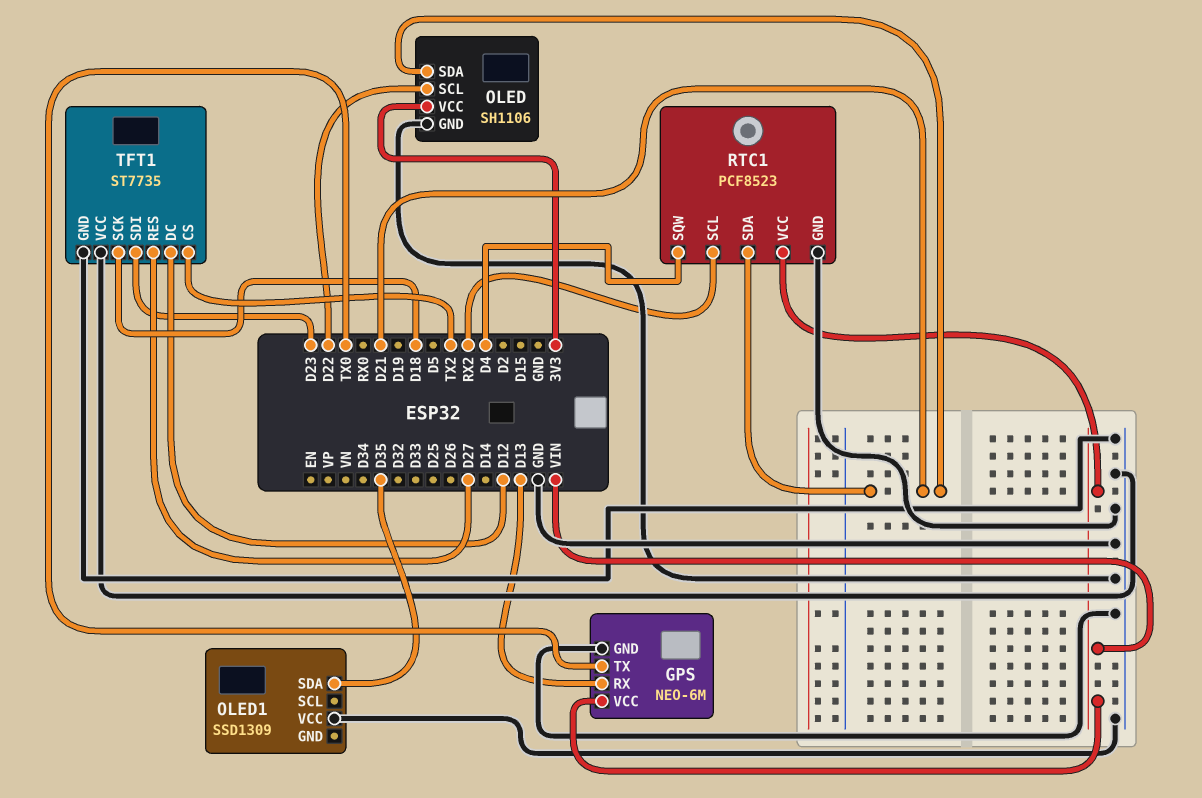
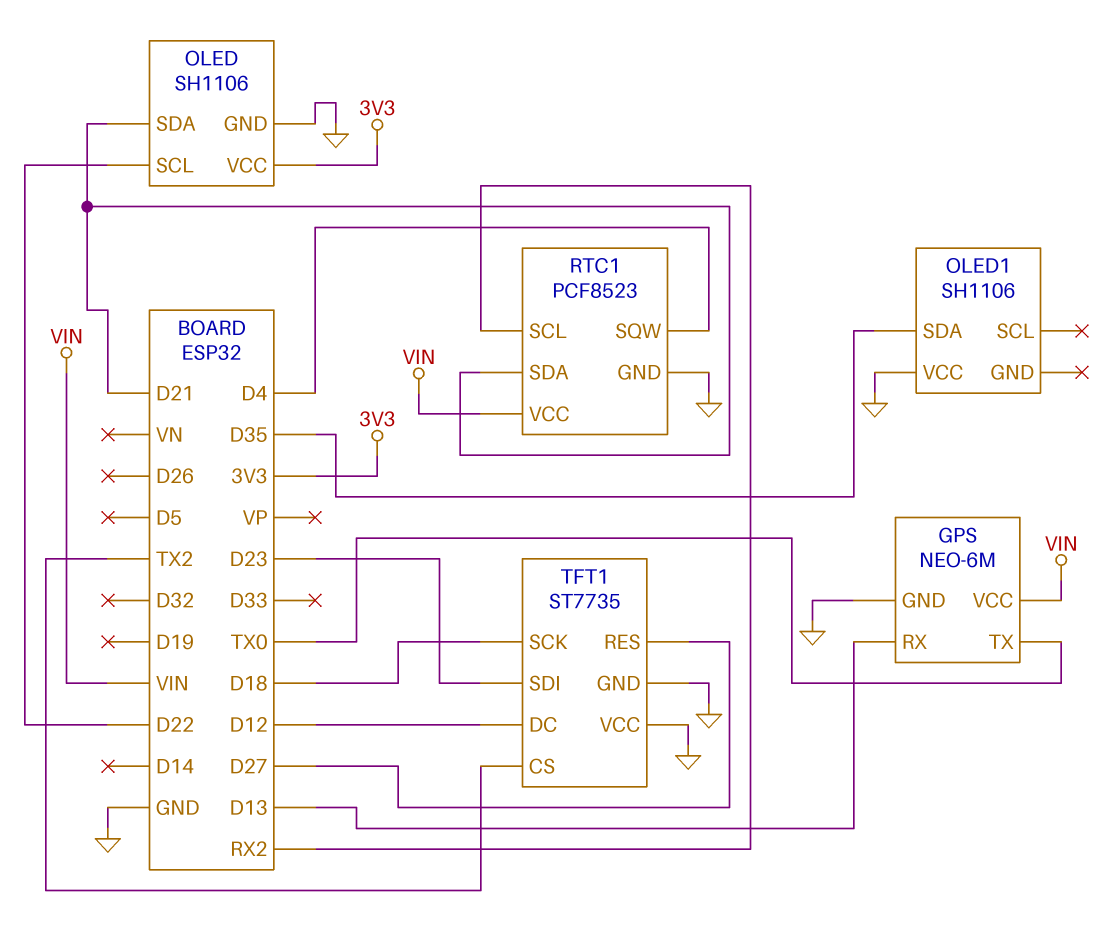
OLED1: SSD1309 -> SH1106

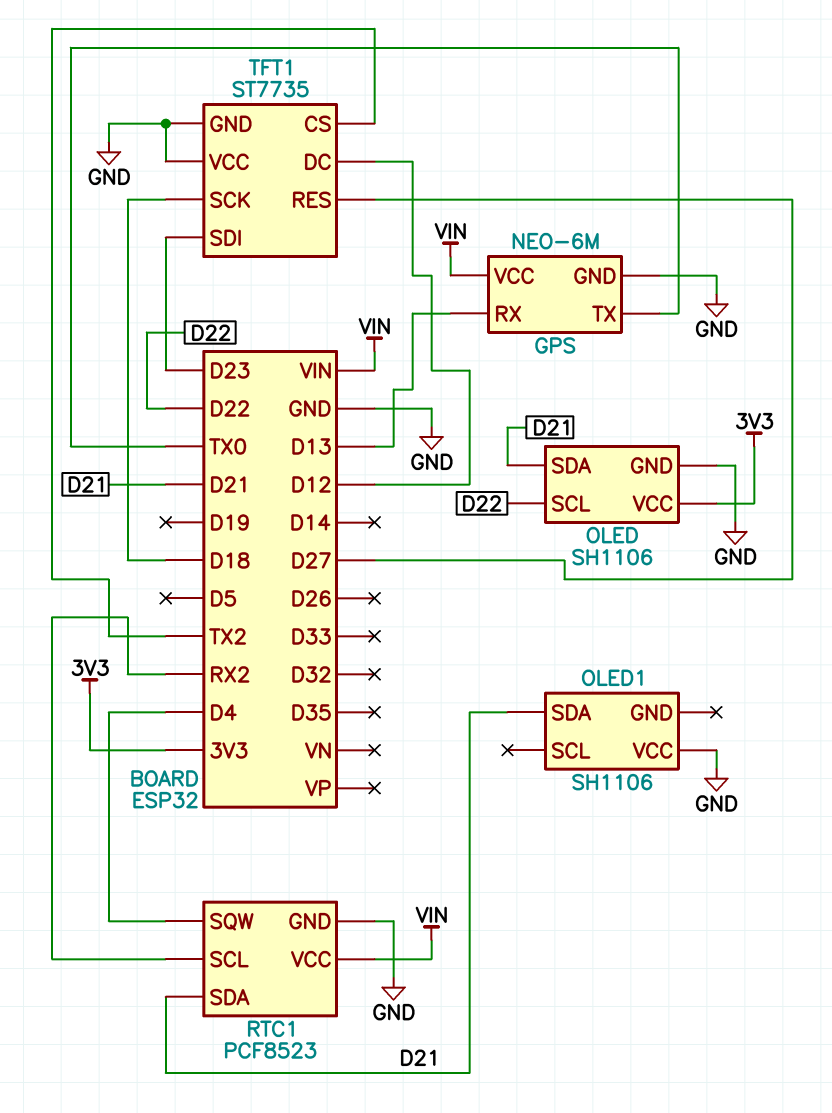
OLED1 pin SDA: D35 -> D21

